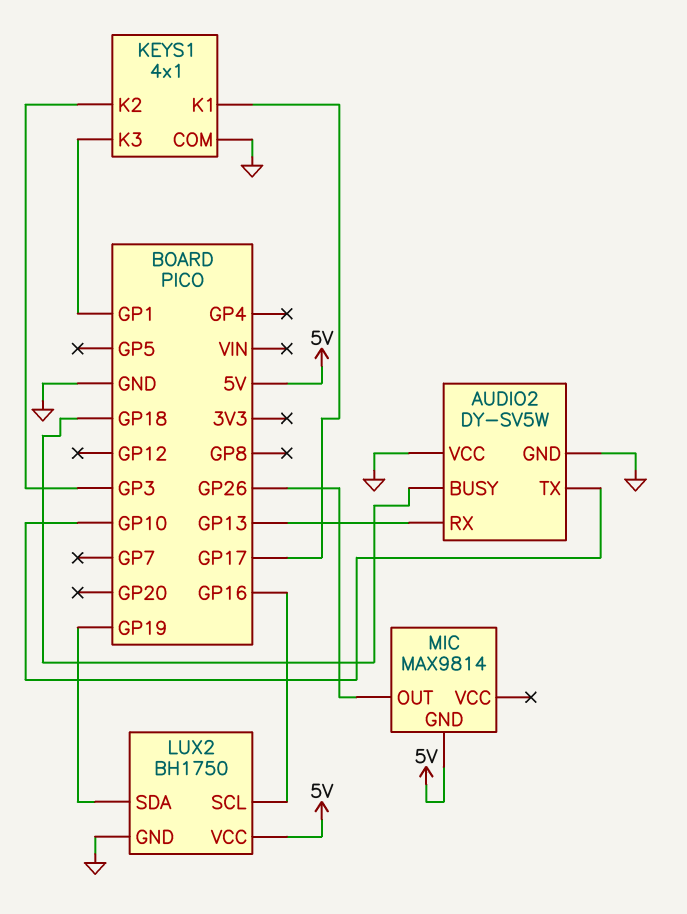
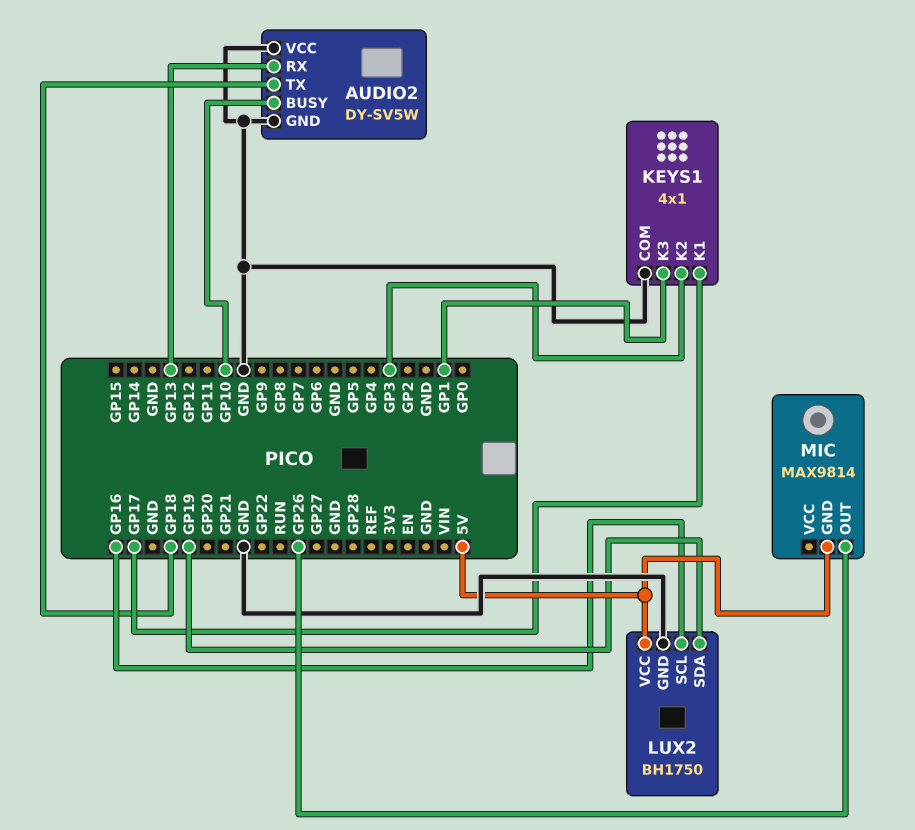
AUDIO2 pin BUSY: GP18 -> GP10
AUDIO2 pin TX: GP10 -> GP18

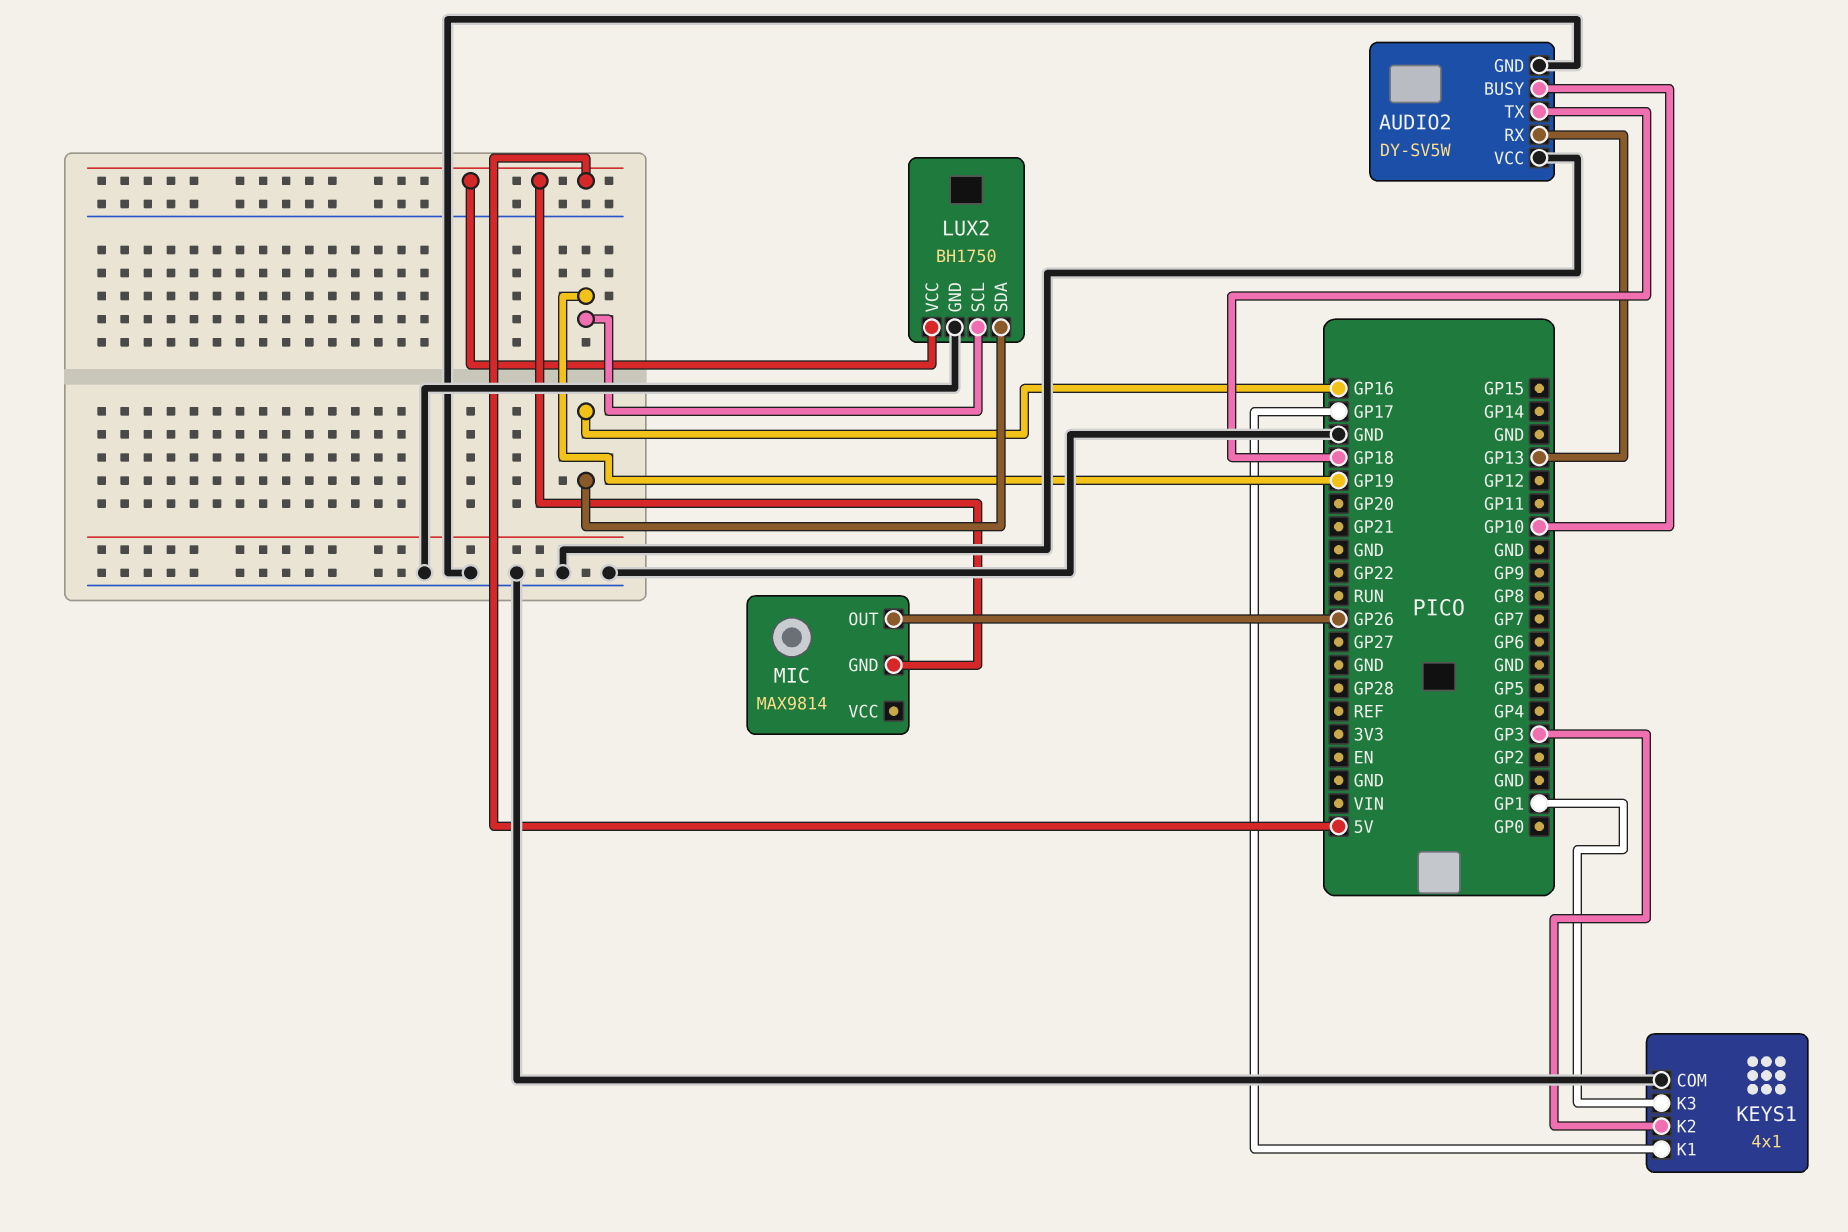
LUX2 pin SCL: GP16 -> GP19
LUX2 pin SDA: GP19 -> GP16

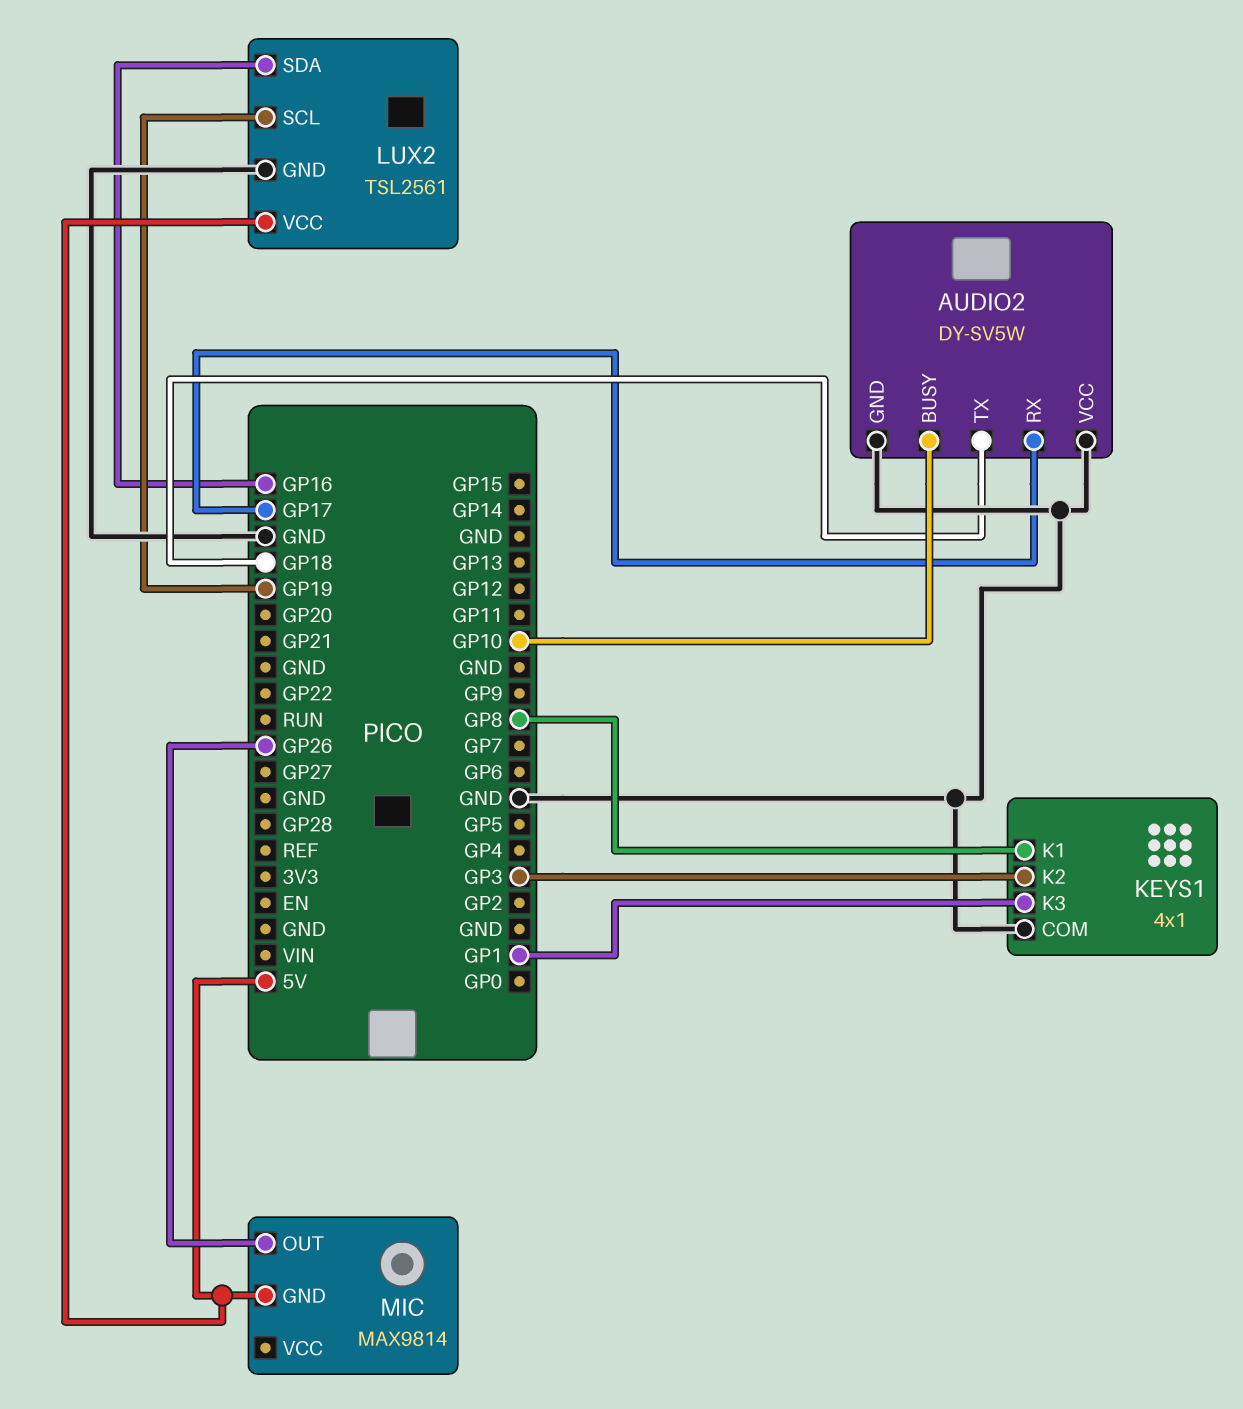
AUDIO2 pin RX: GP13 -> GP17
KEYS1 pin K1: GP17 -> GP8
LUX2: BH1750 -> TSL2561

